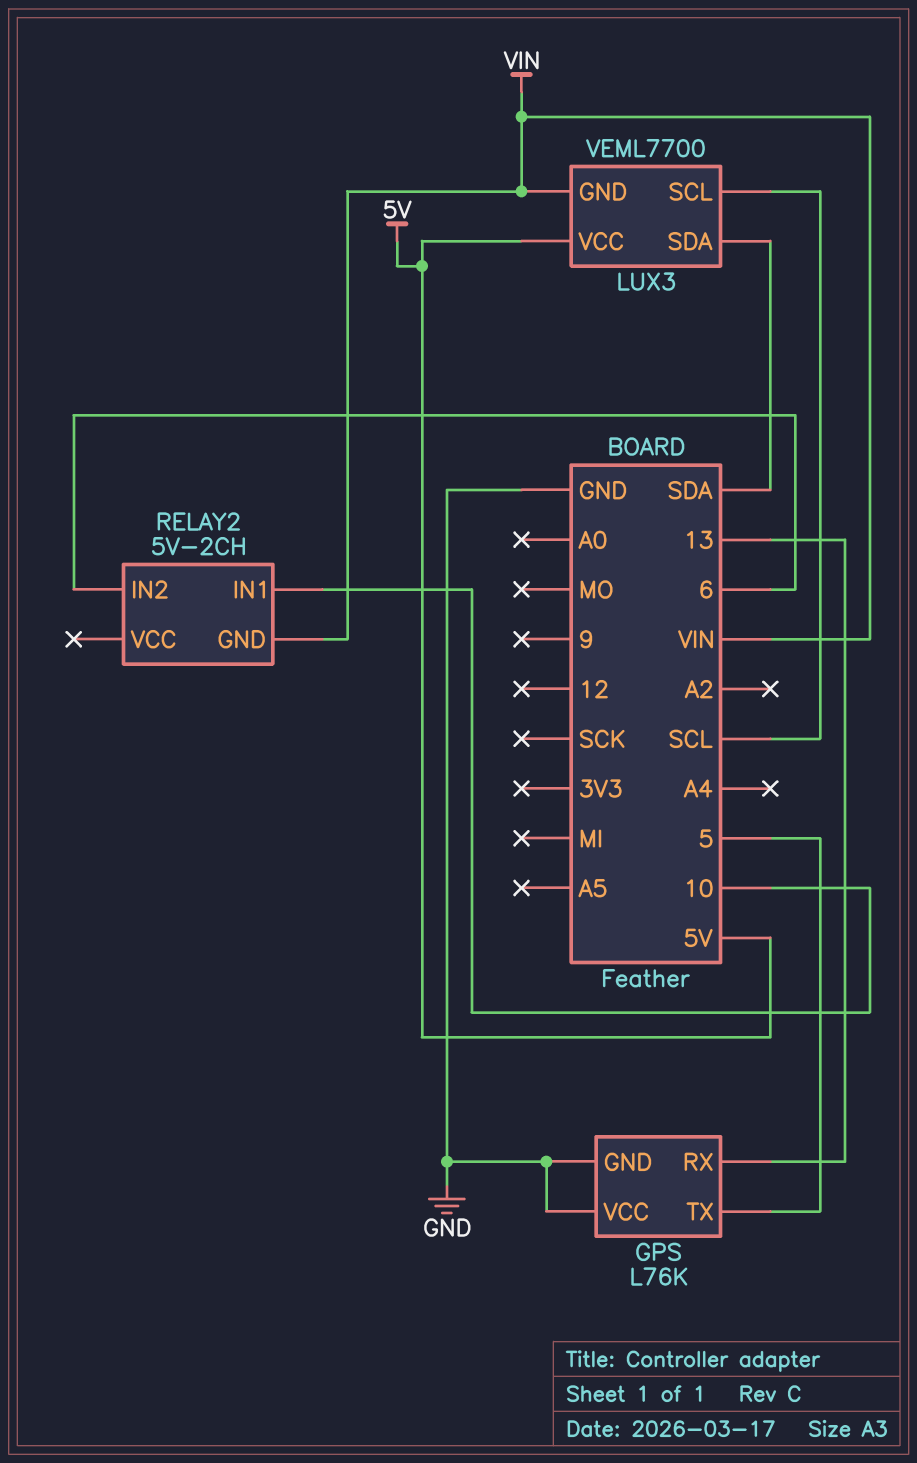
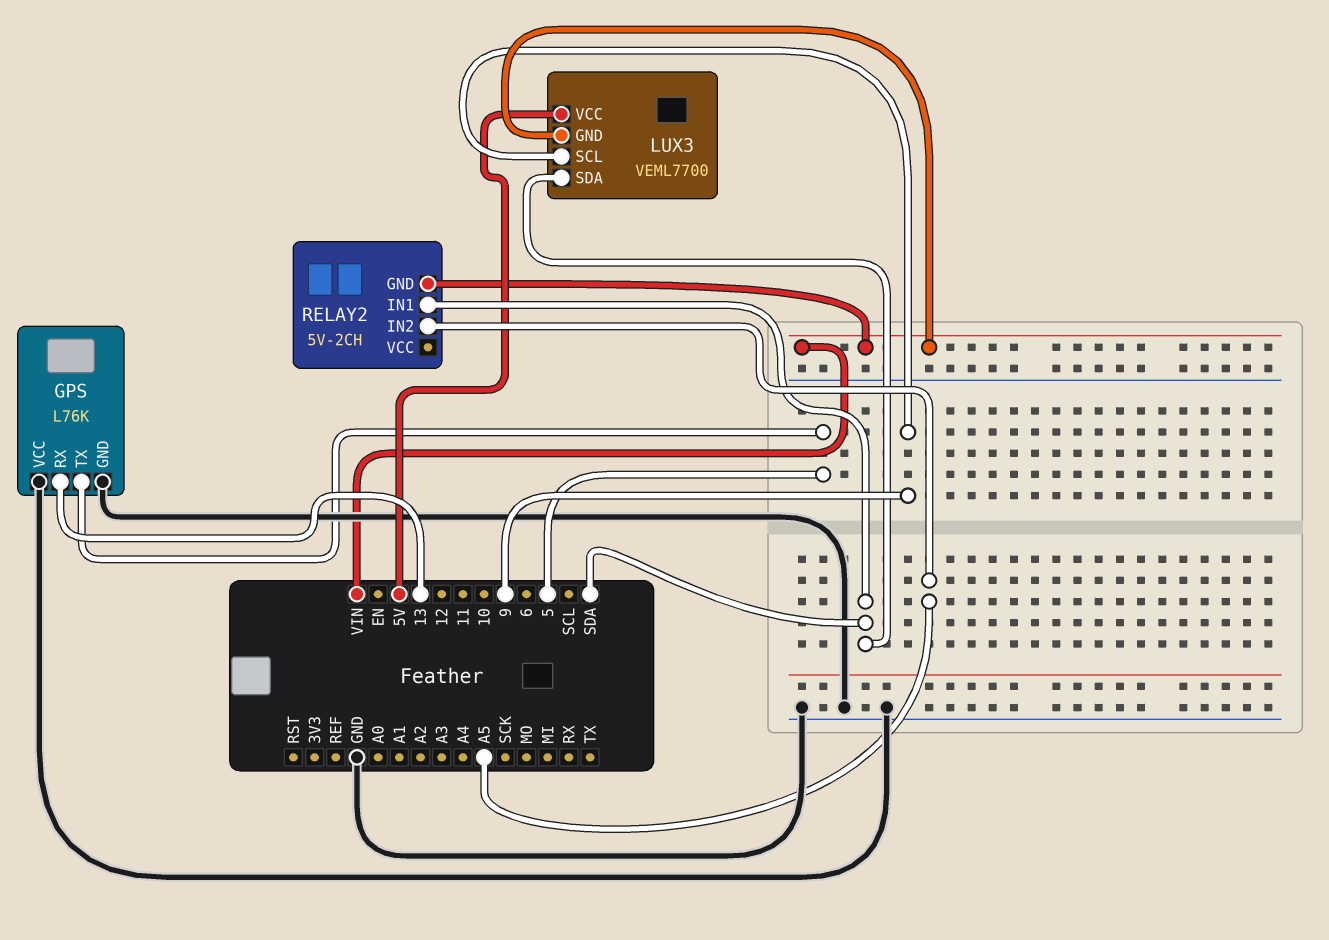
LUX3 pin SCL: SCL -> 9
RELAY2 pin IN1: 10 -> SDA
RELAY2 pin IN2: 6 -> A5

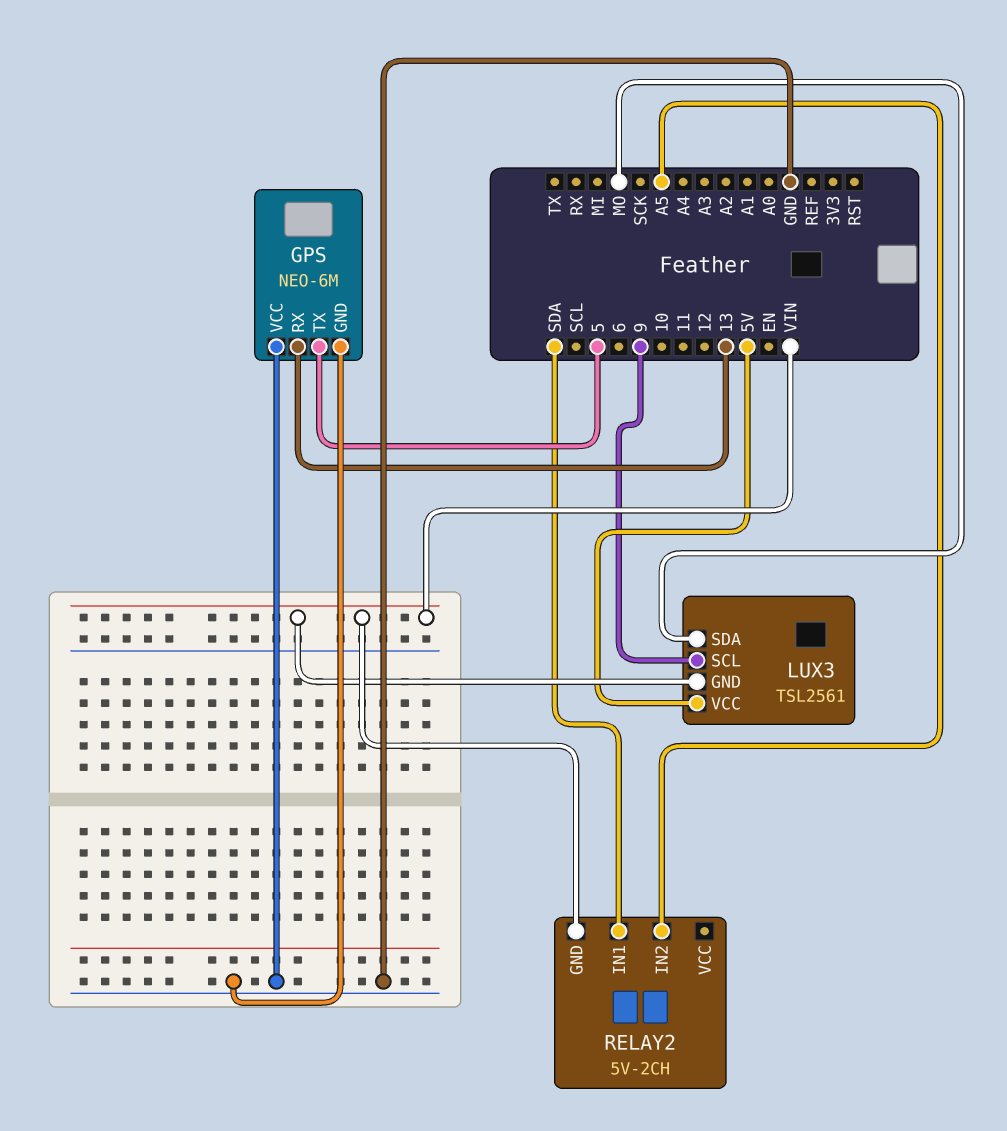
GPS: L76K -> NEO-6M
LUX3: VEML7700 -> TSL2561
LUX3 pin SDA: SDA -> MO

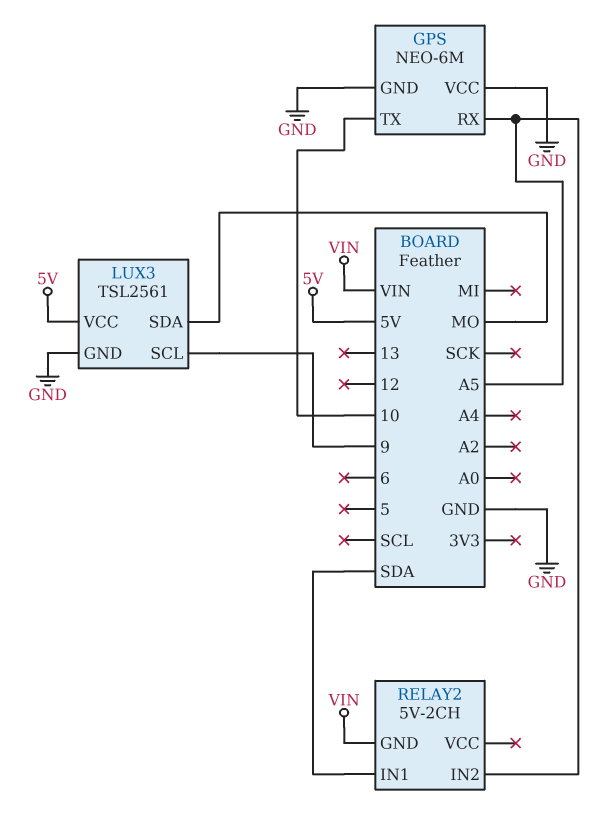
GPS pin RX: 13 -> A5
GPS pin TX: 5 -> 10
LUX3 pin GND: VIN -> GND

